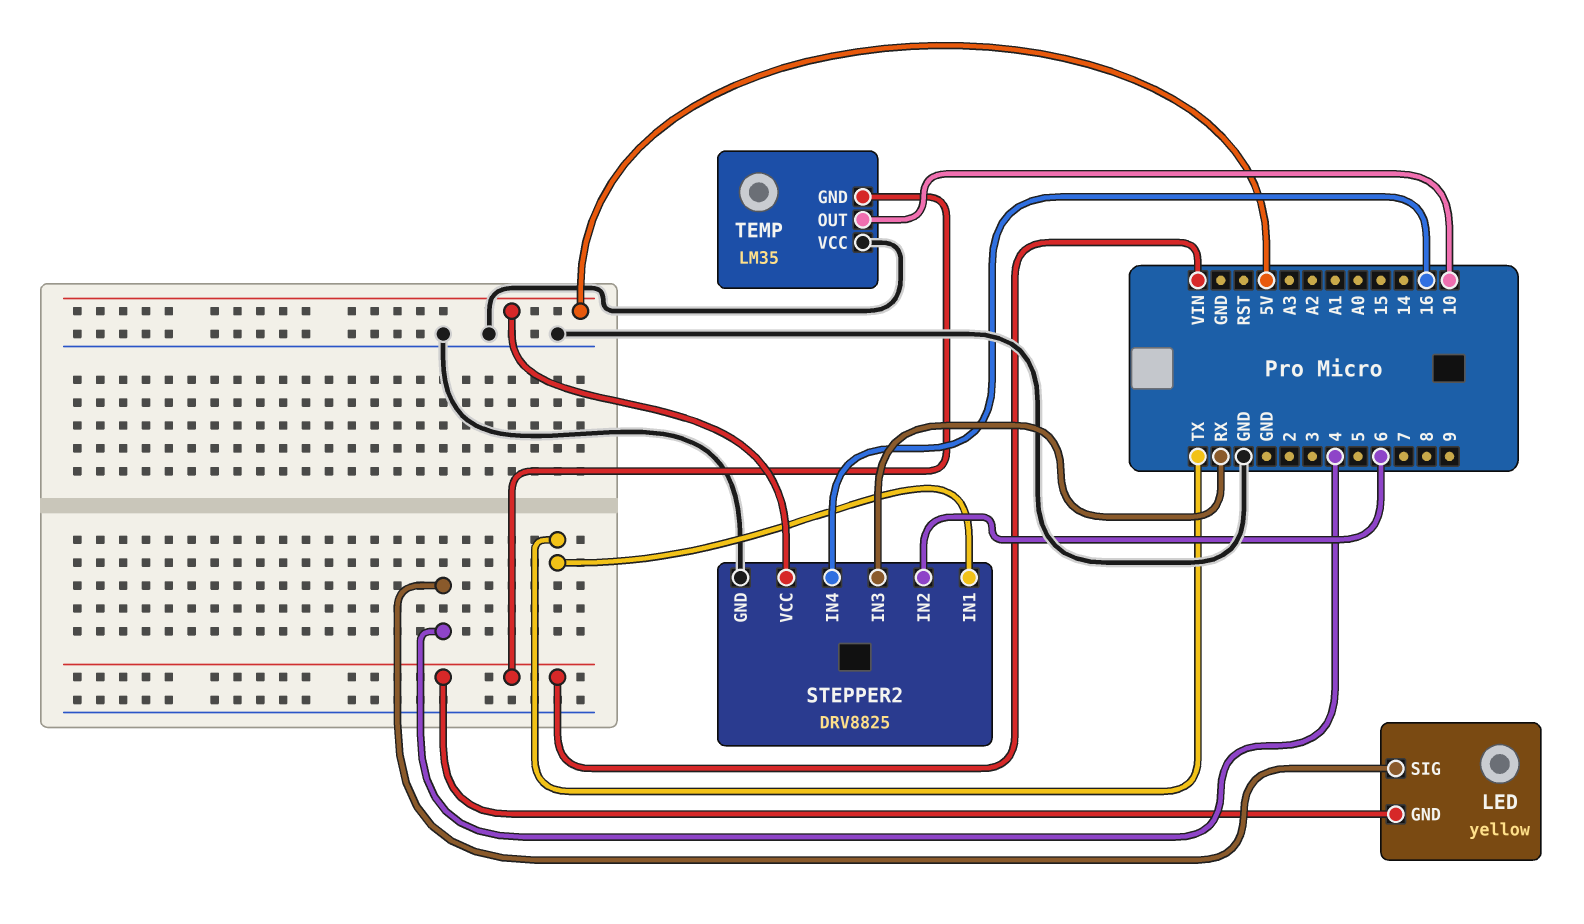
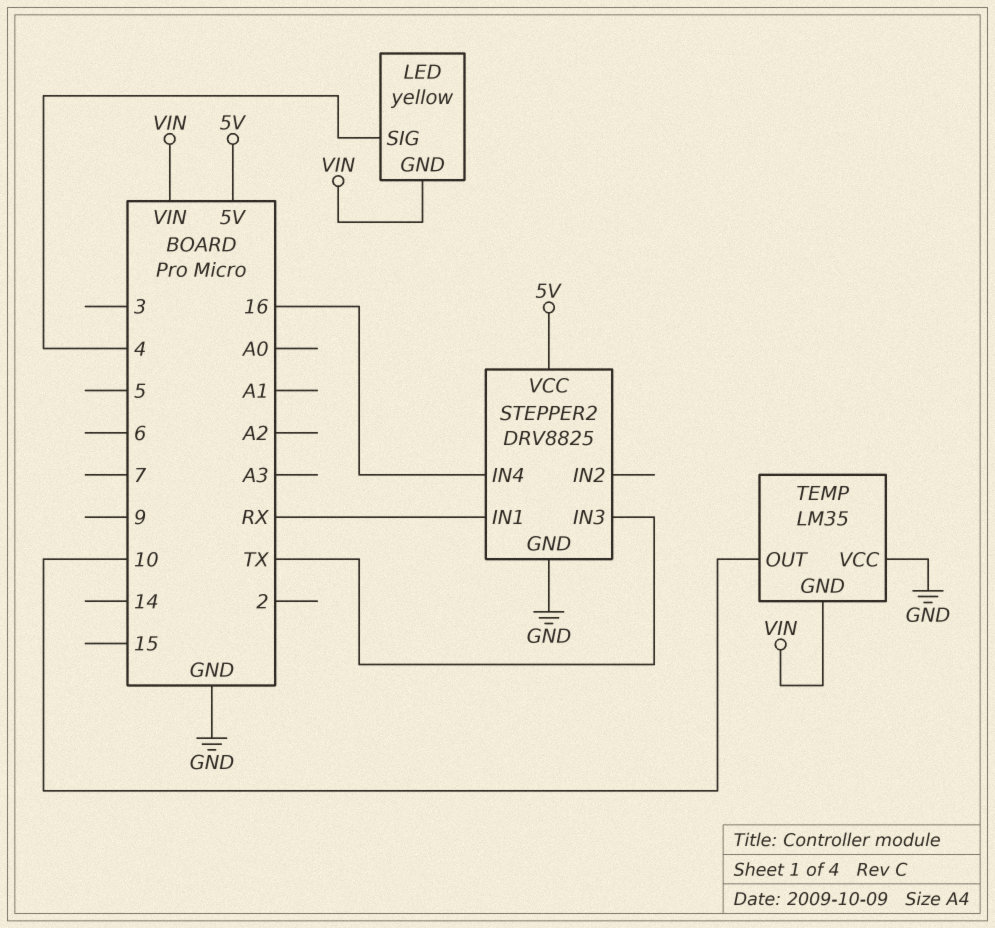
STEPPER2 pin IN1: TX -> RX
STEPPER2 pin IN2: 6 -> none
STEPPER2 pin IN3: RX -> TX

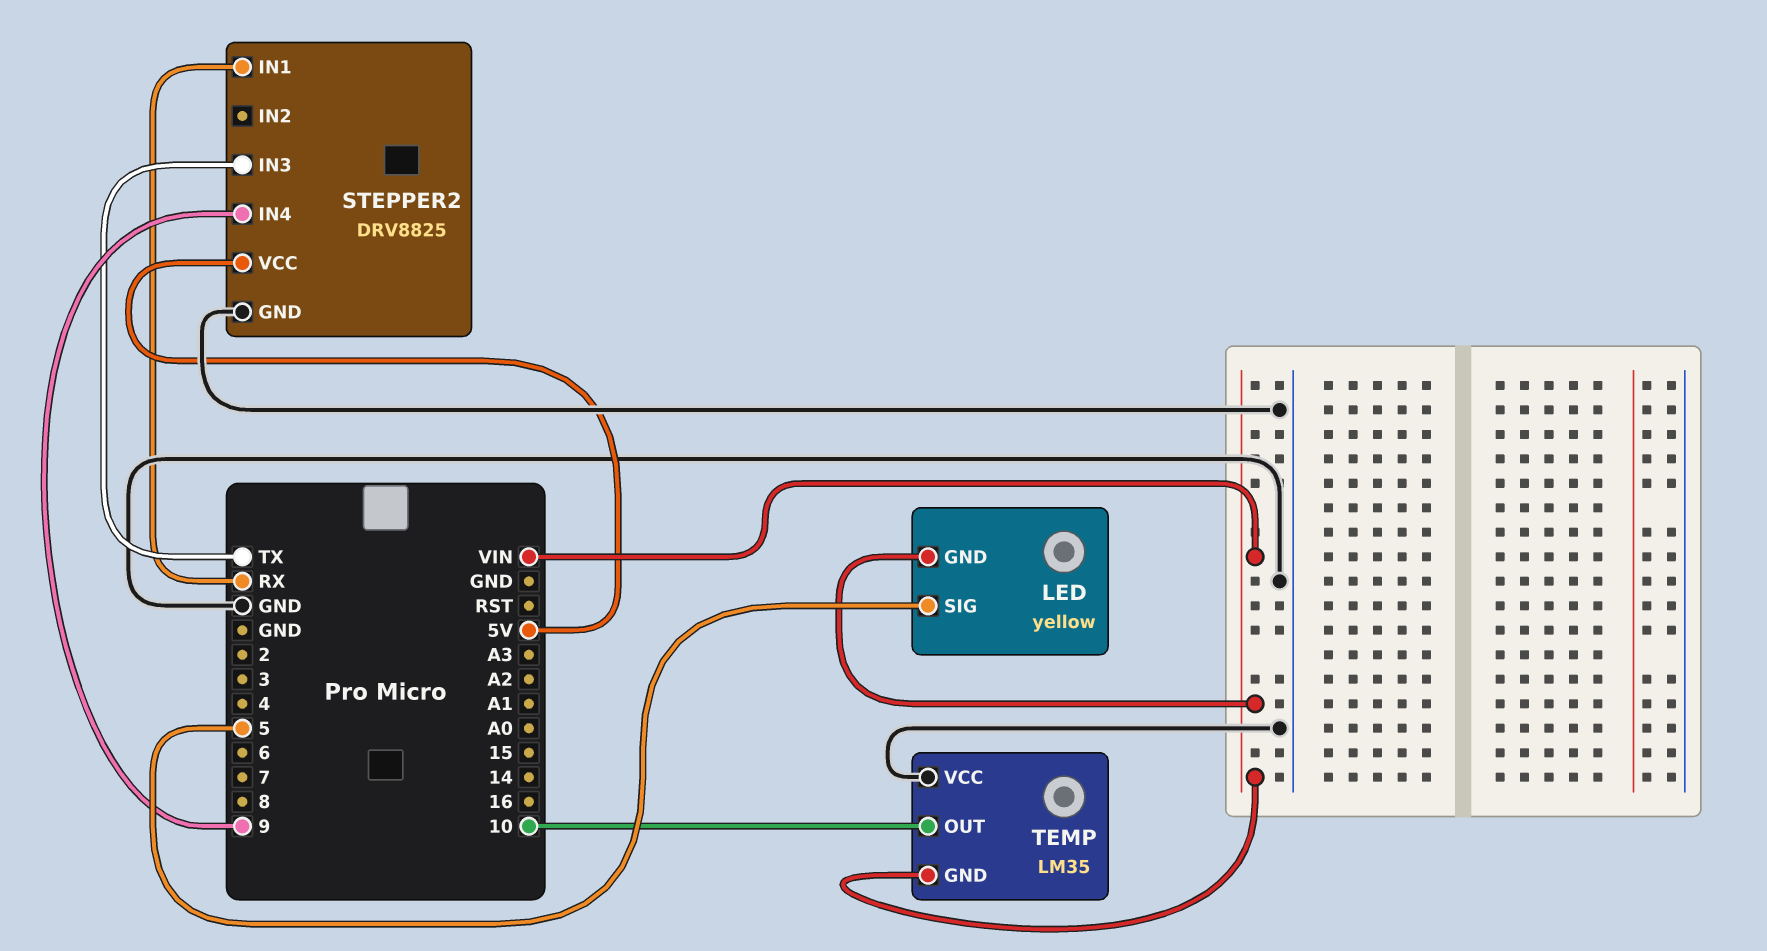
LED pin SIG: 4 -> 5
STEPPER2 pin IN4: 16 -> 9

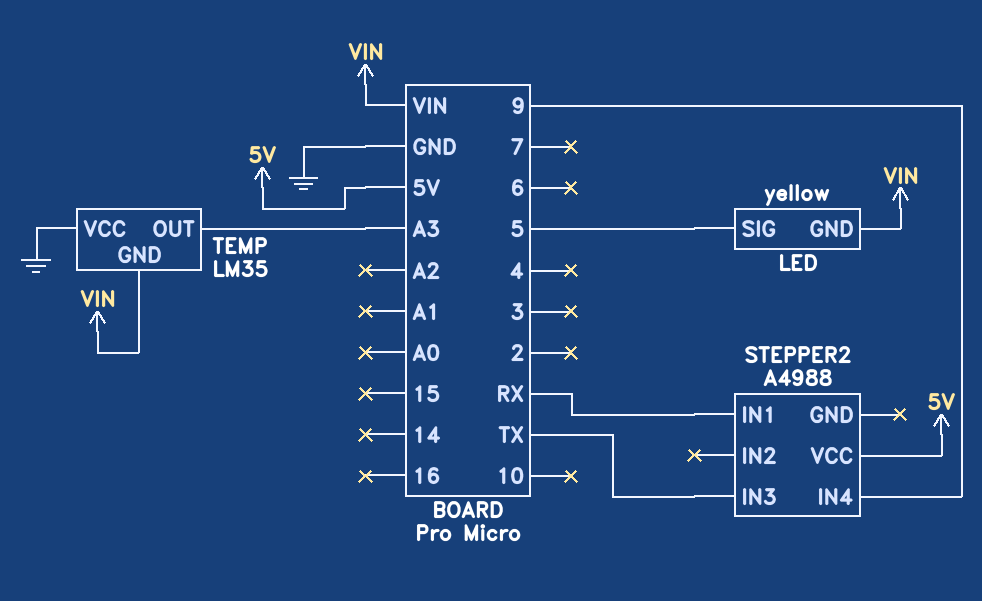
STEPPER2: DRV8825 -> A4988
STEPPER2 pin GND: GND -> none
TEMP pin OUT: 10 -> A3

